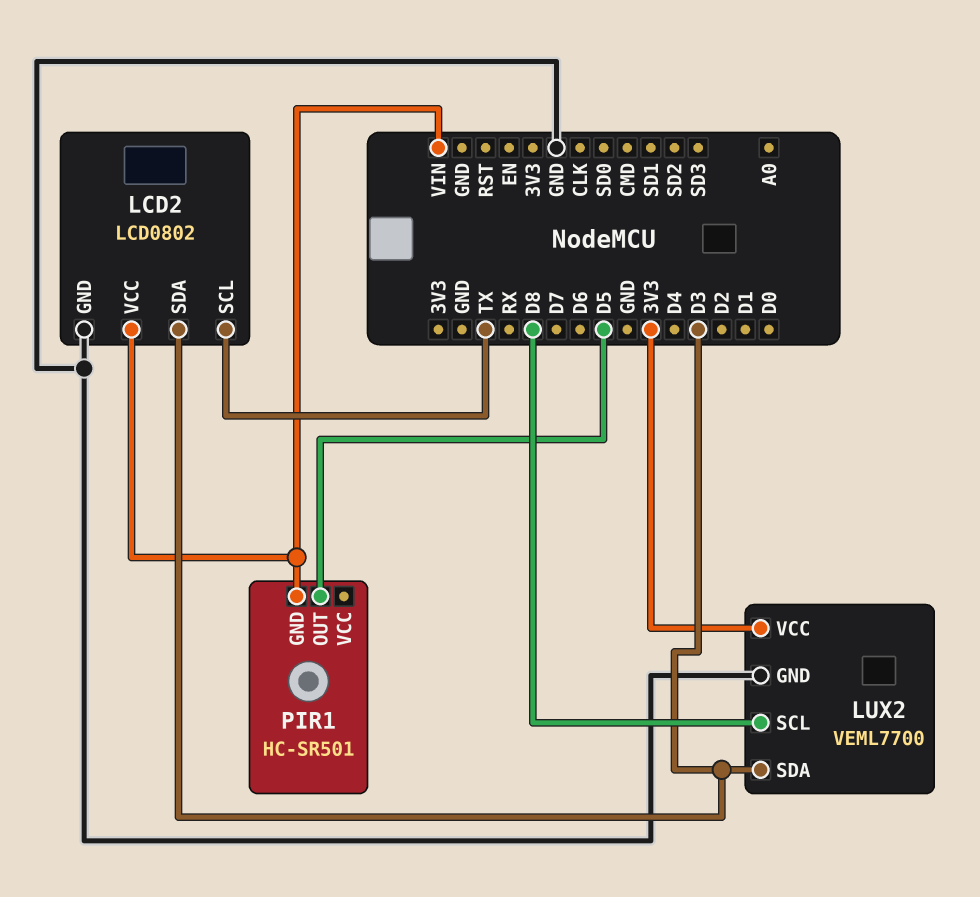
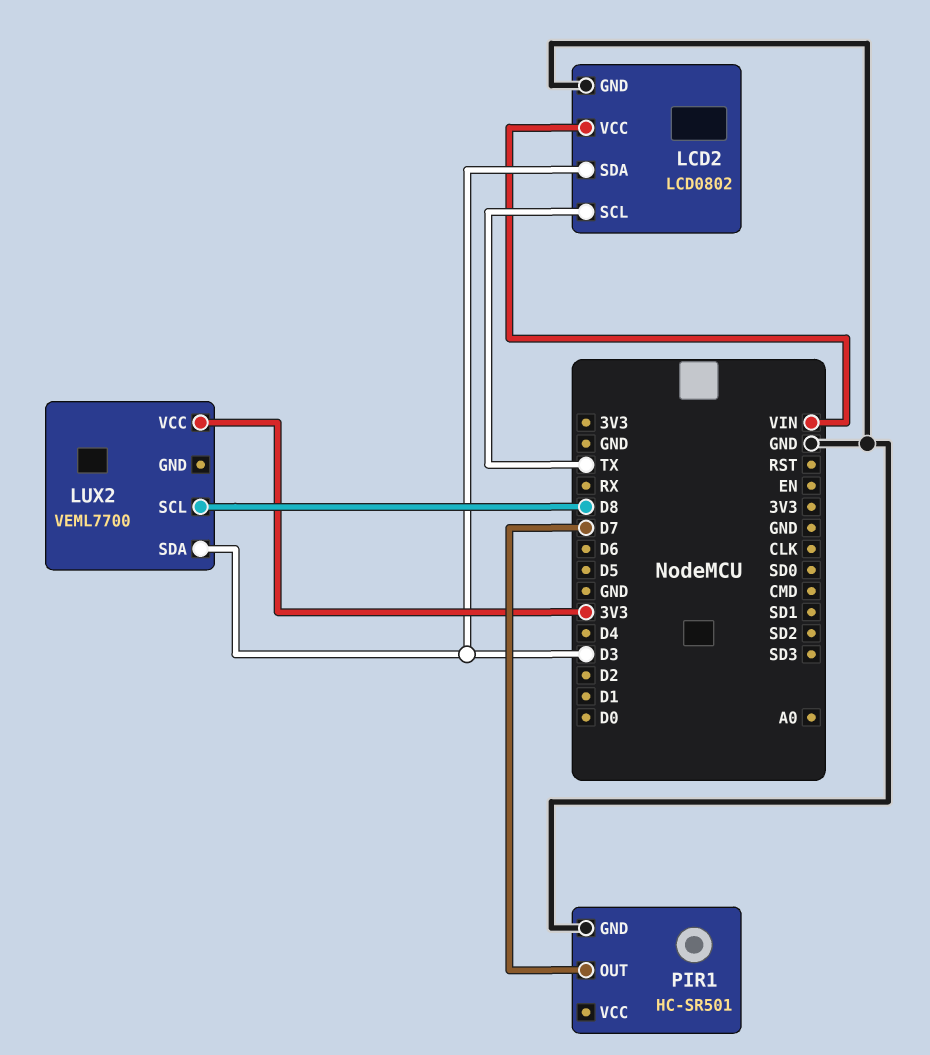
LUX2 pin GND: GND -> none
PIR1 pin GND: VIN -> GND
PIR1 pin OUT: D5 -> D7

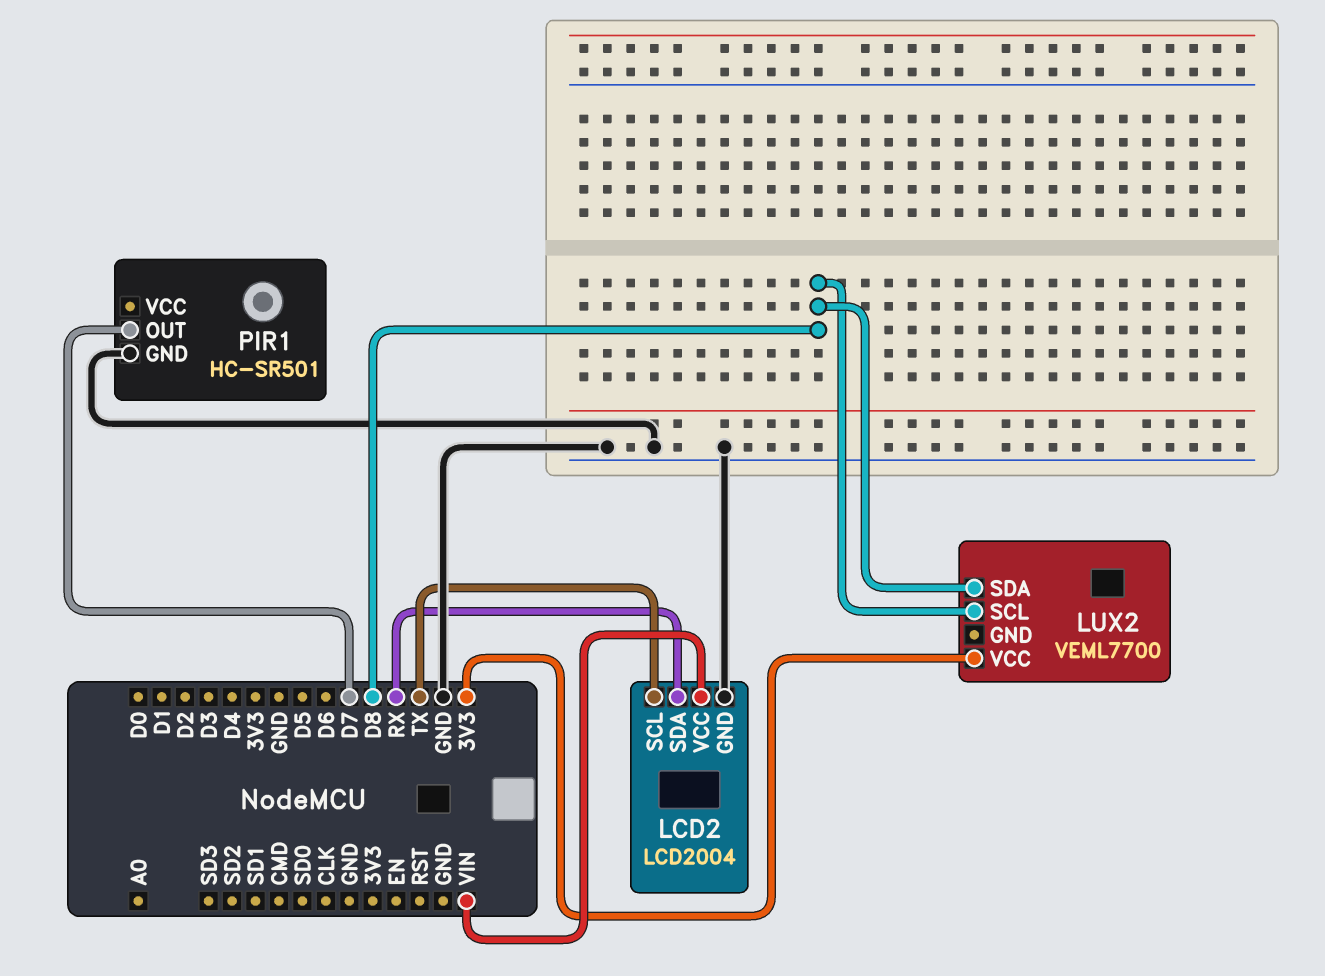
LCD2: LCD0802 -> LCD2004
LCD2 pin SDA: D3 -> RX
LUX2 pin SDA: D3 -> D8

